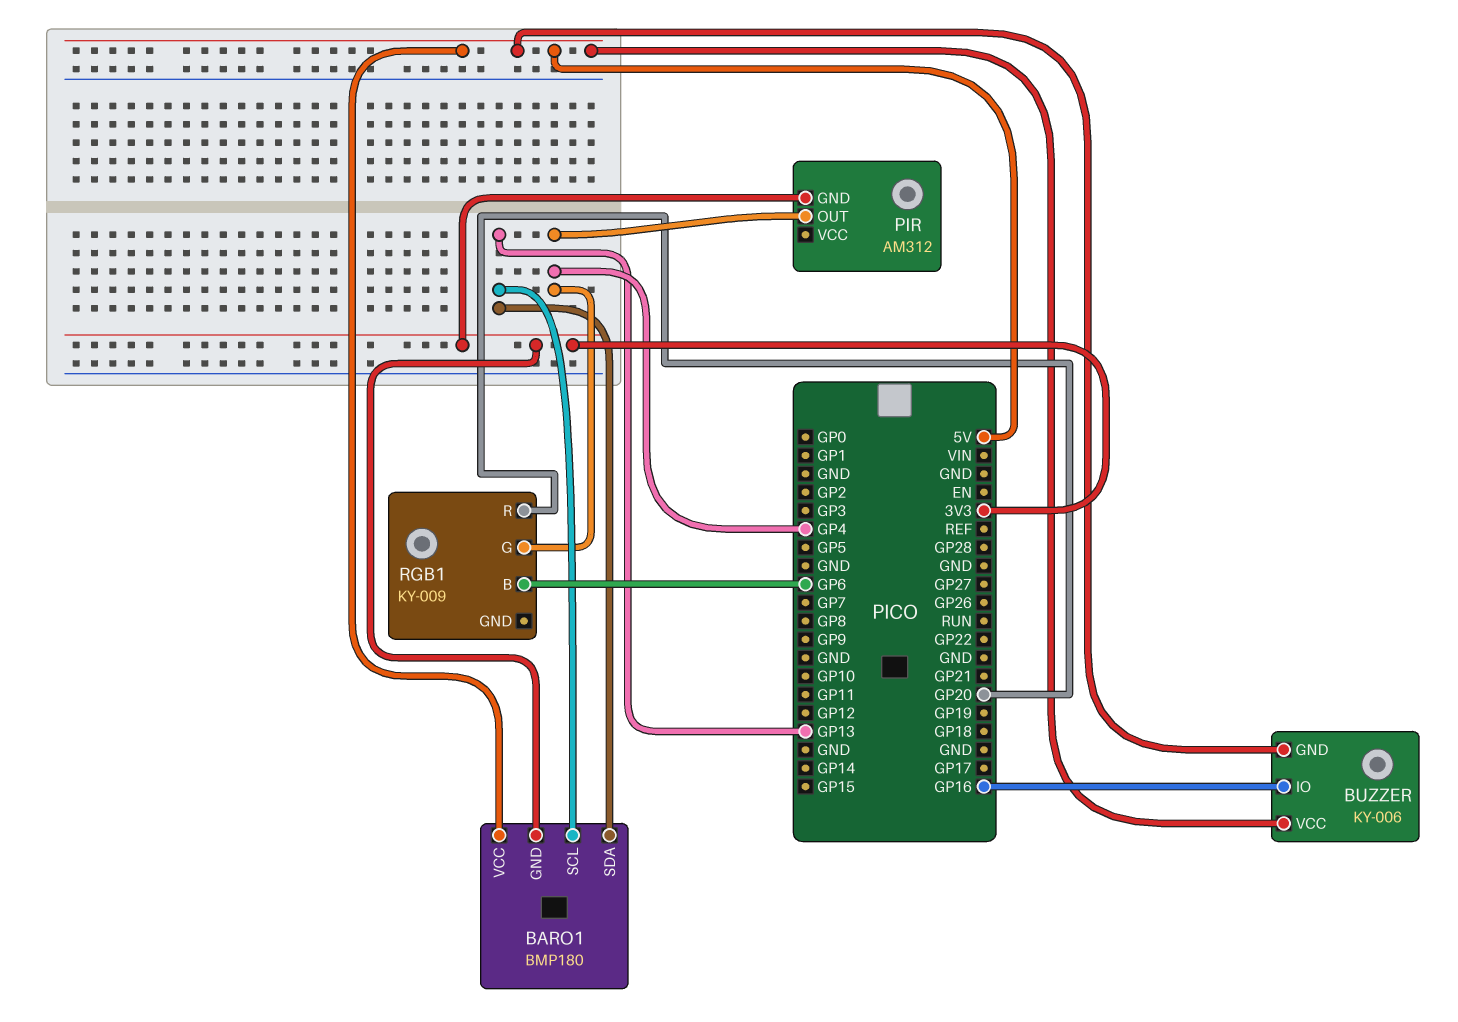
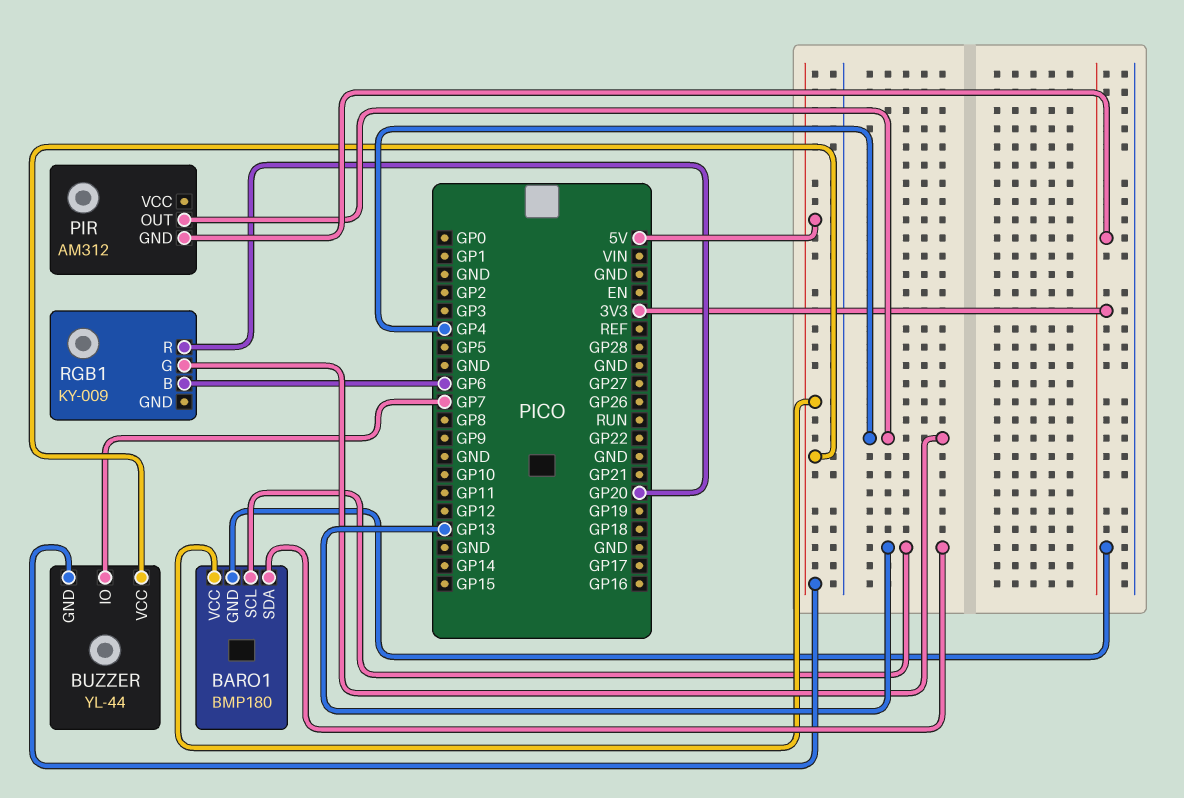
BUZZER: KY-006 -> YL-44
BUZZER pin IO: GP16 -> GP7

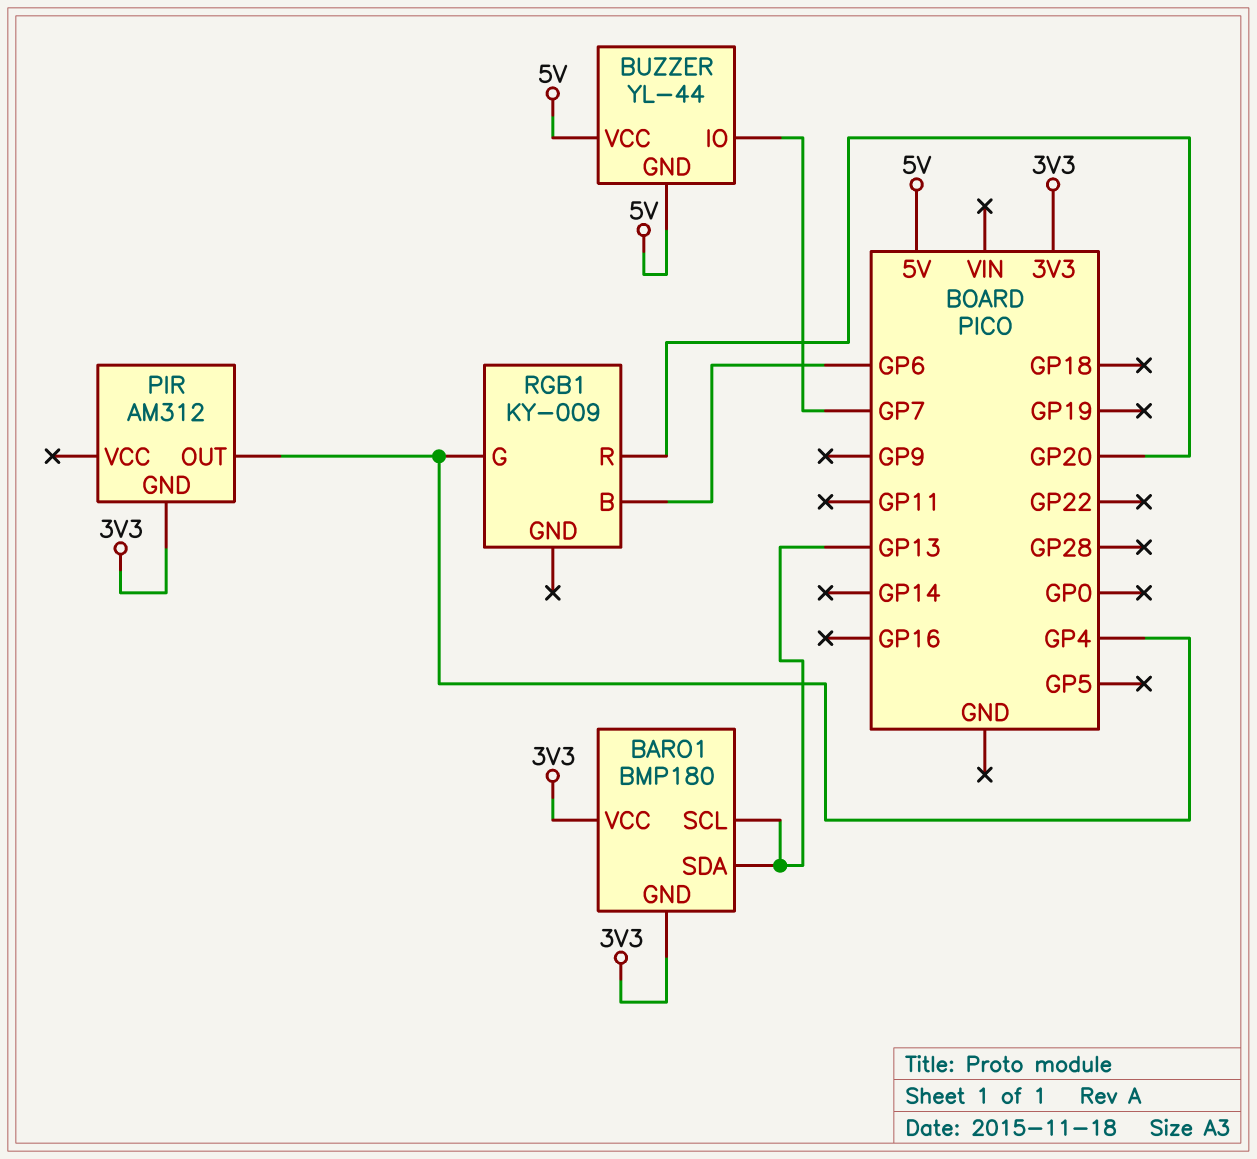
BARO1 pin VCC: 5V -> 3V3

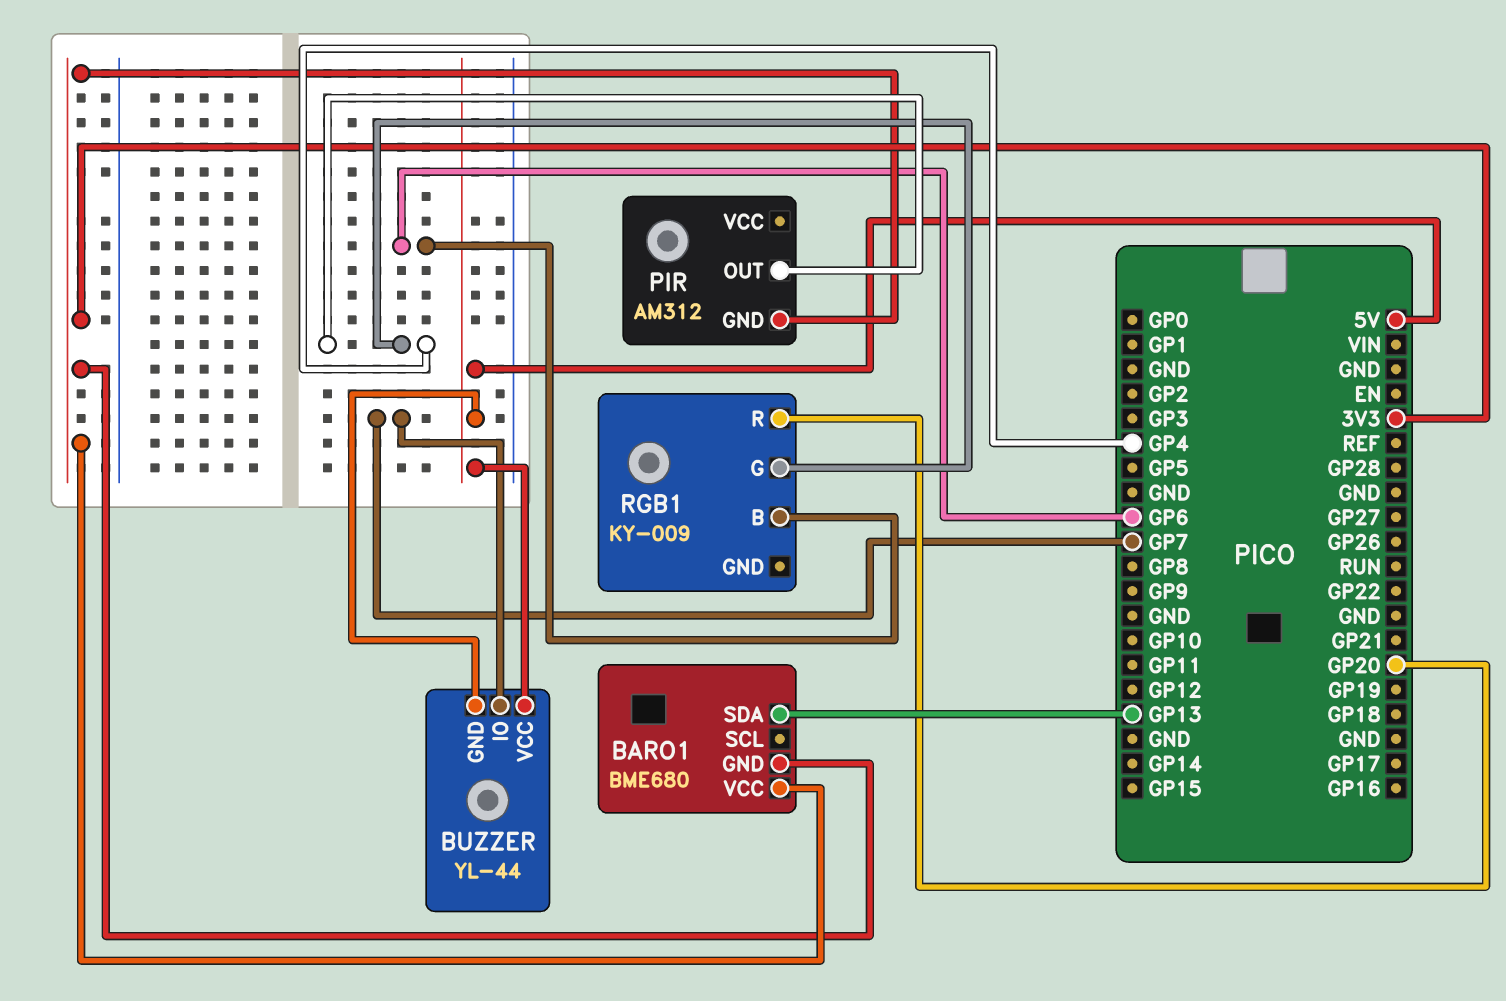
BARO1: BMP180 -> BME680
BARO1 pin SCL: GP13 -> none

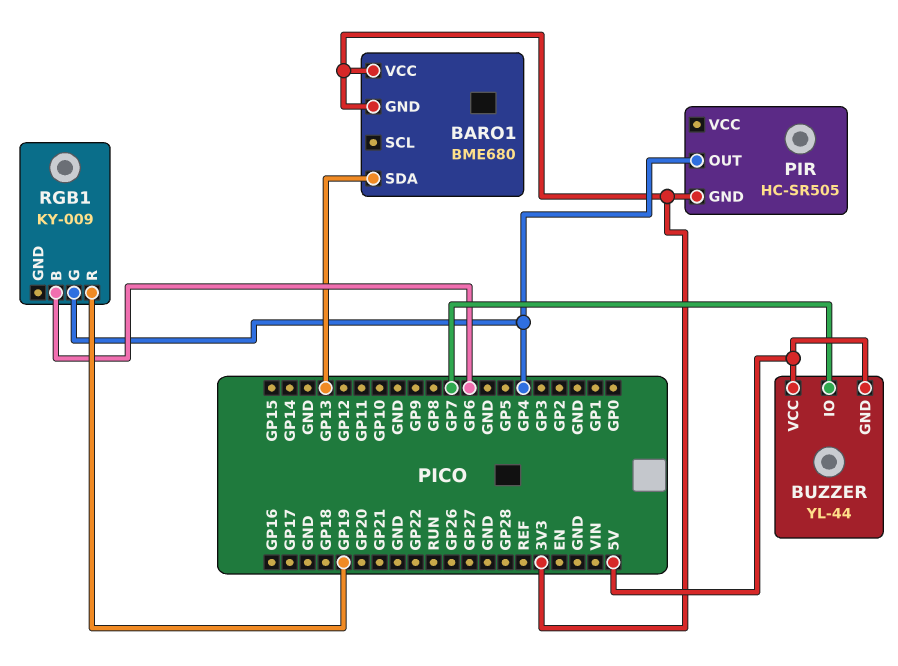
PIR: AM312 -> HC-SR505
RGB1 pin R: GP20 -> GP19

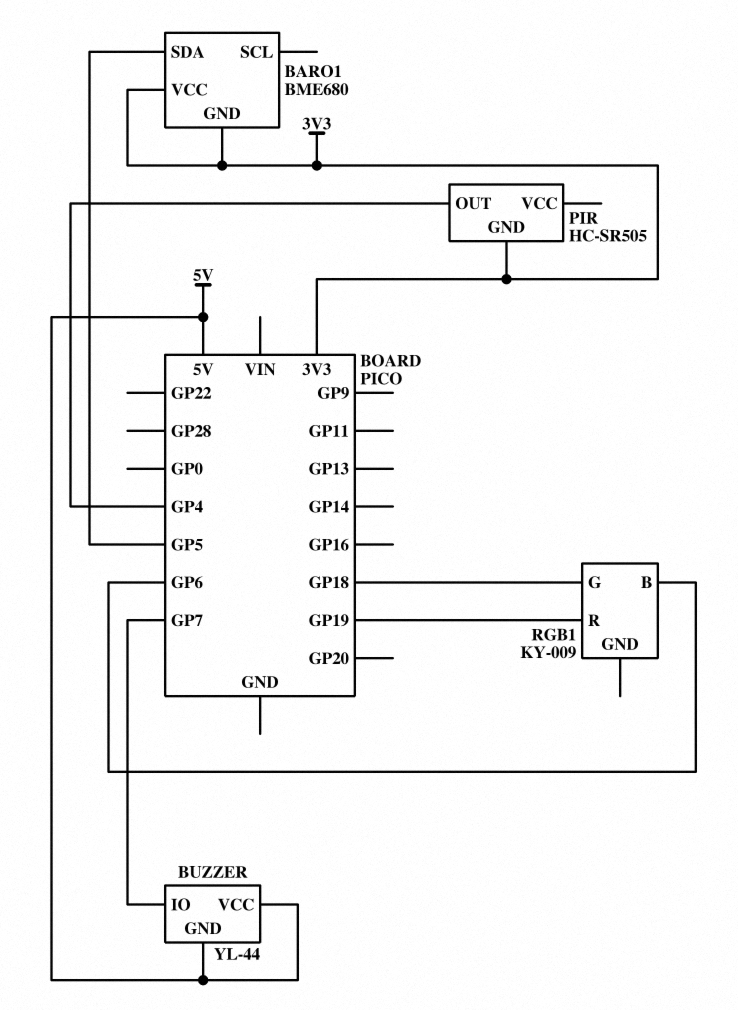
BARO1 pin SDA: GP13 -> GP5
RGB1 pin G: GP4 -> GP18

